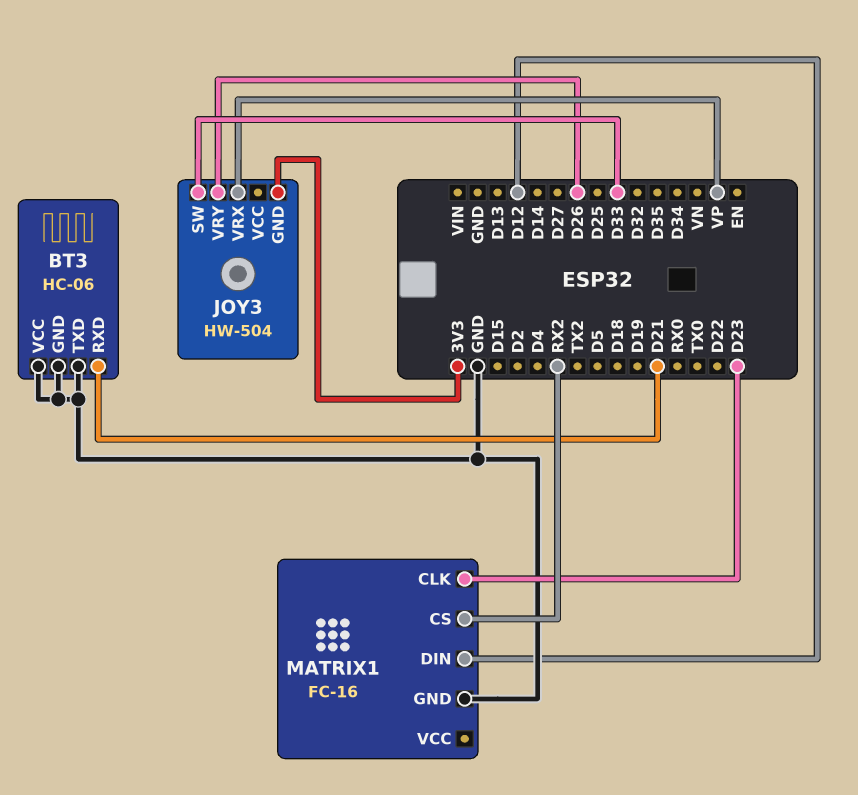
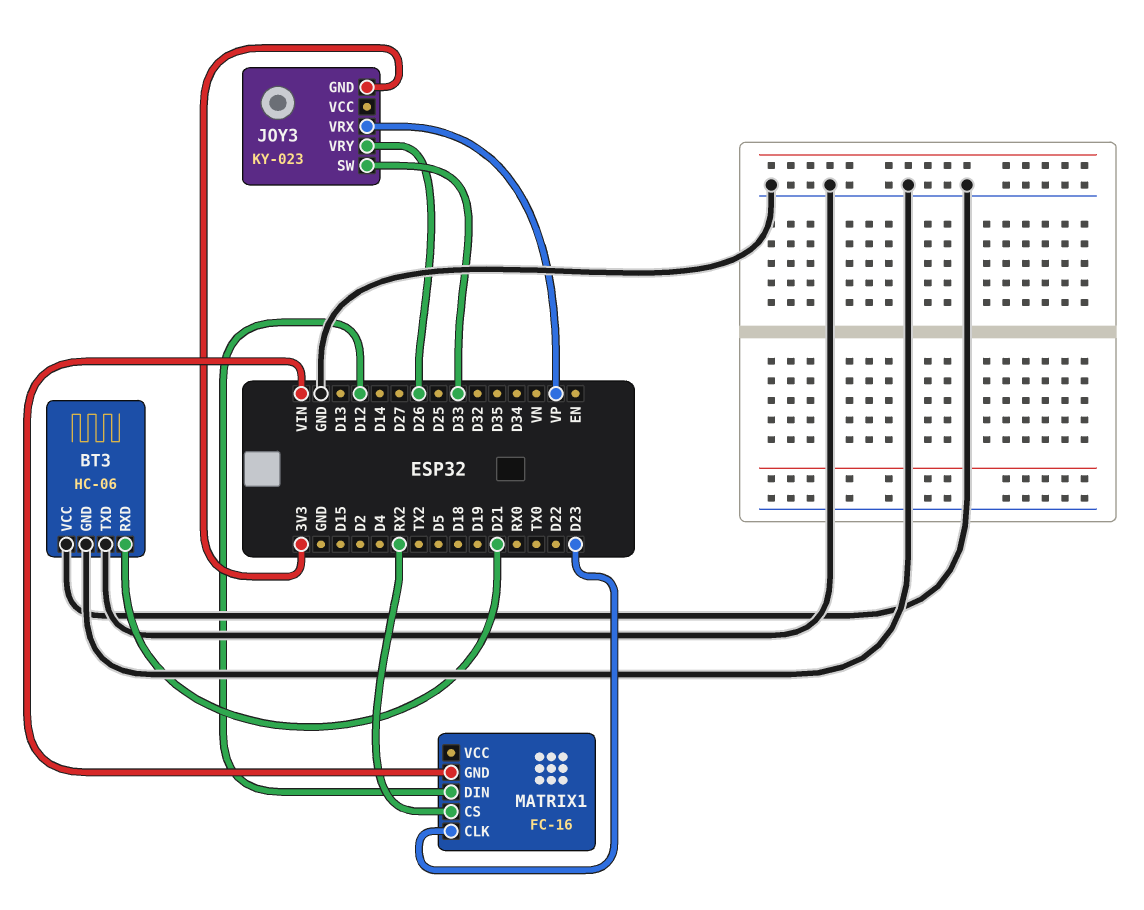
JOY3: HW-504 -> KY-023
MATRIX1 pin GND: GND -> VIN

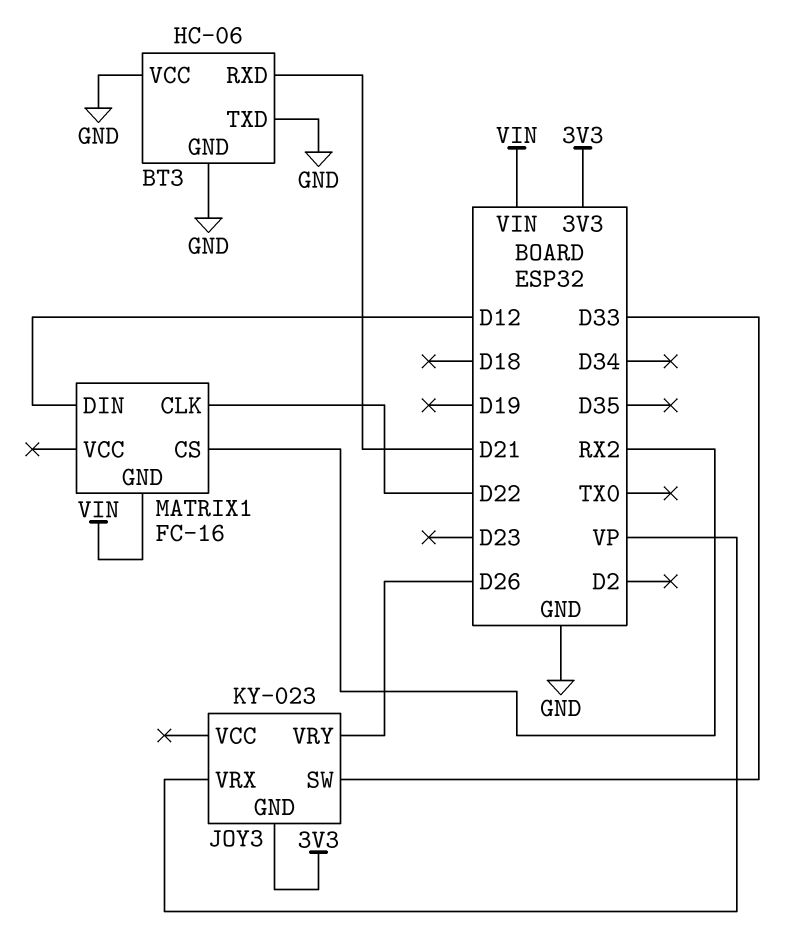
MATRIX1 pin CLK: D23 -> D22

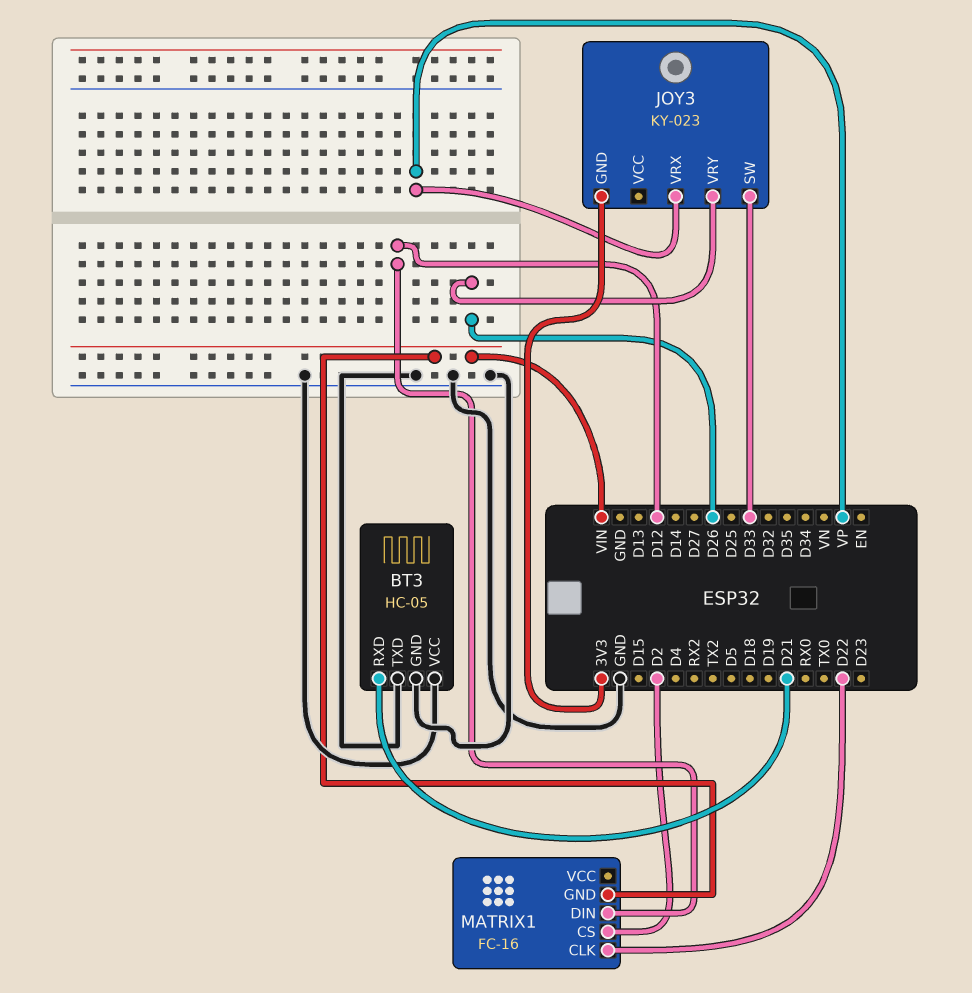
BT3: HC-06 -> HC-05
MATRIX1 pin CS: RX2 -> D2

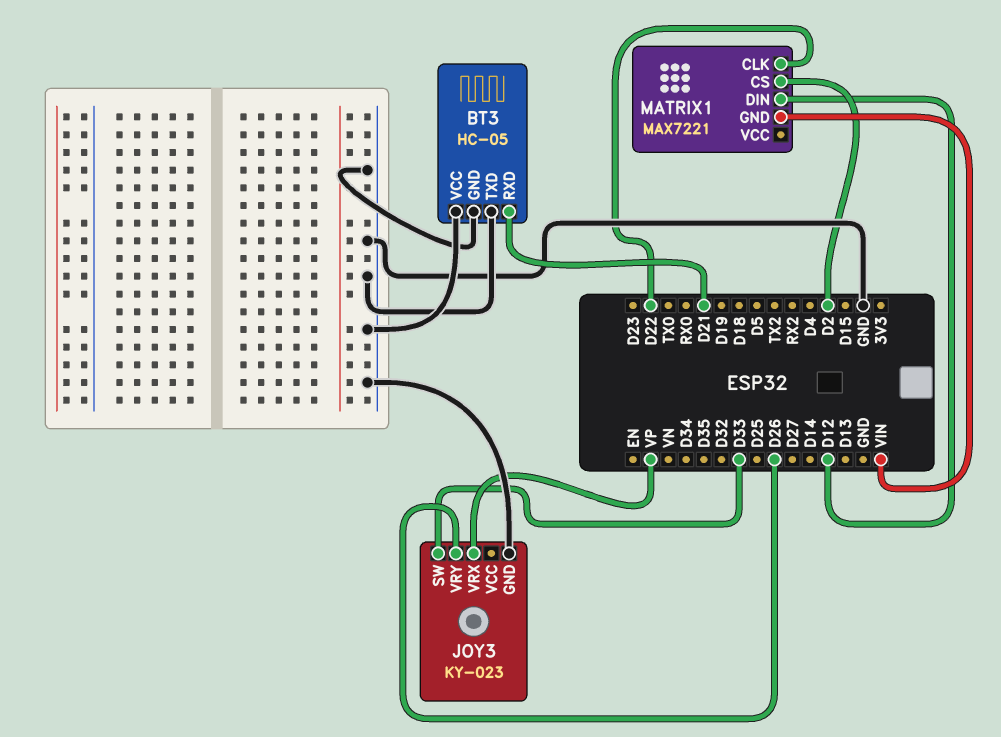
JOY3 pin GND: 3V3 -> GND
MATRIX1: FC-16 -> MAX7221

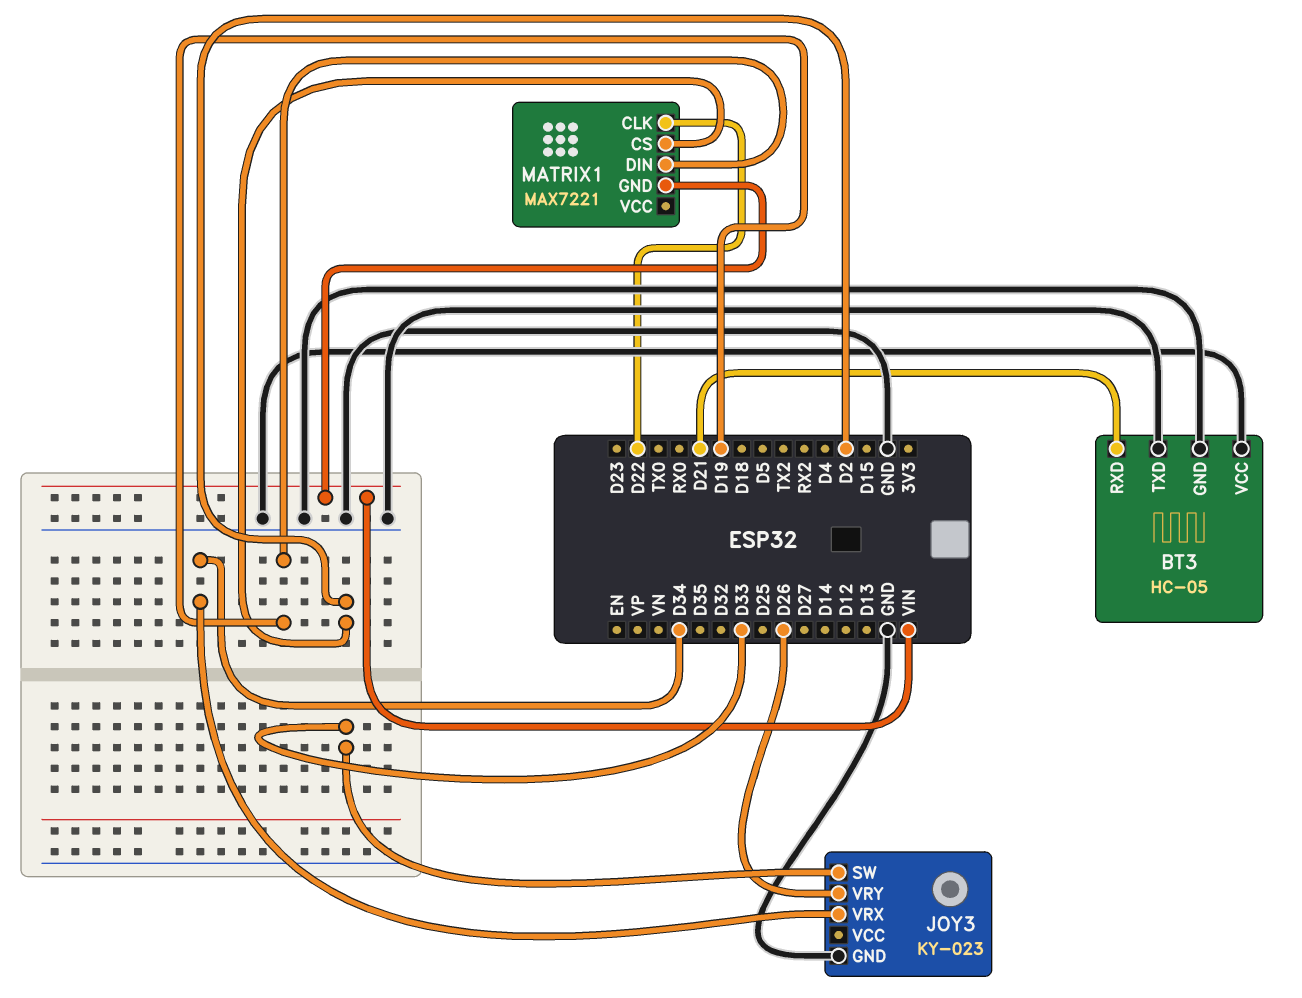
JOY3 pin VRX: VP -> D34
MATRIX1 pin DIN: D12 -> D19

